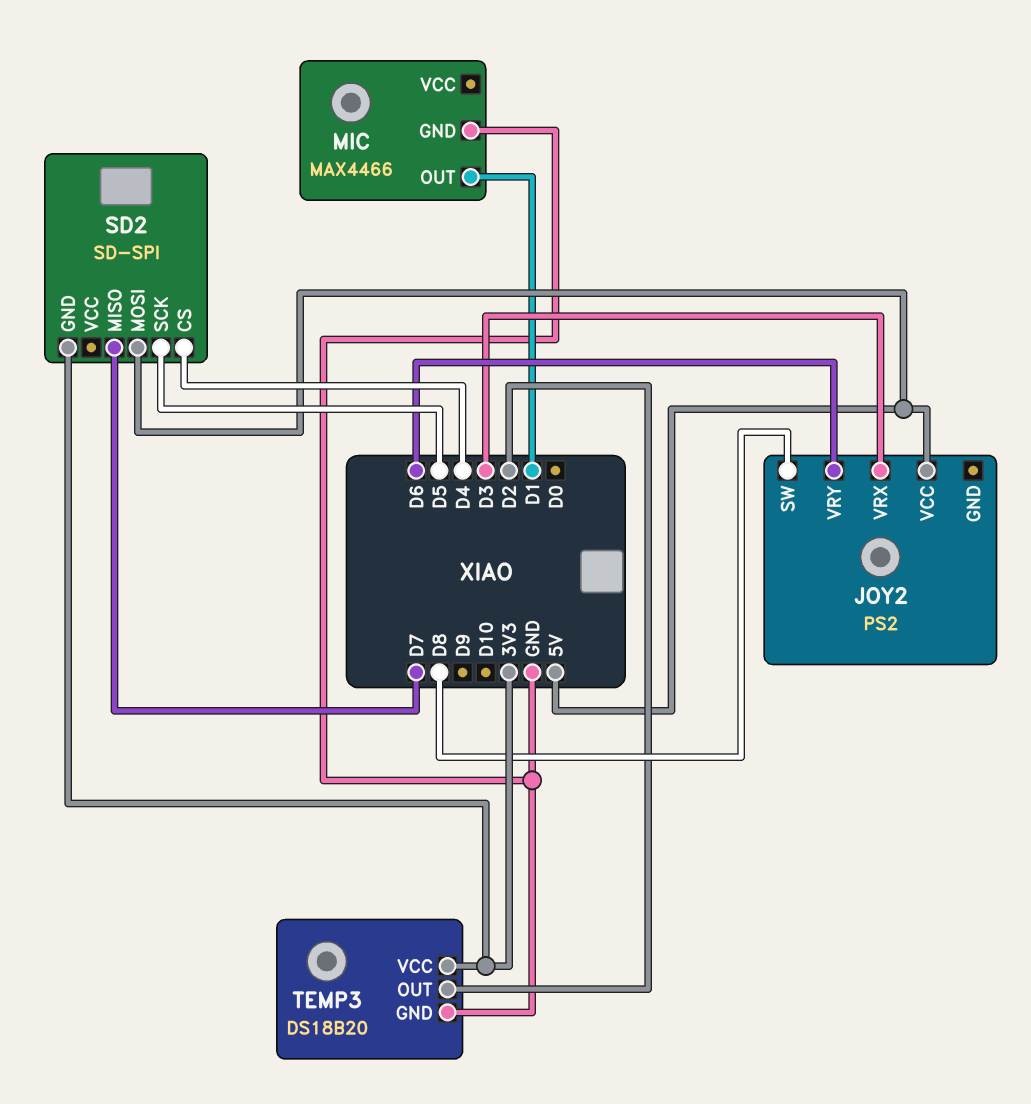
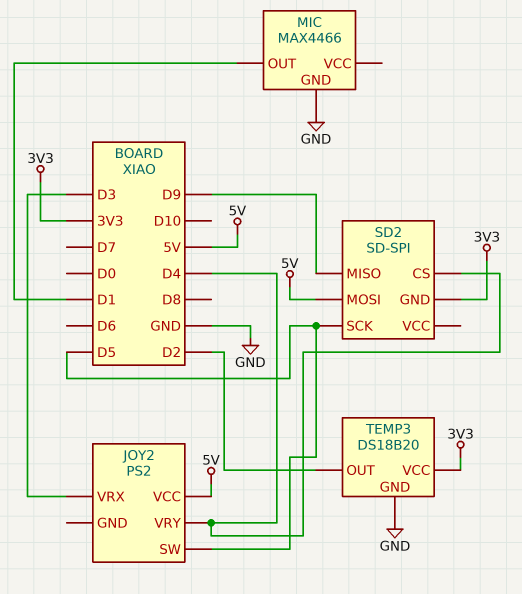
JOY2 pin SW: D8 -> D5
JOY2 pin VRY: D6 -> D4
SD2 pin MISO: D7 -> D9

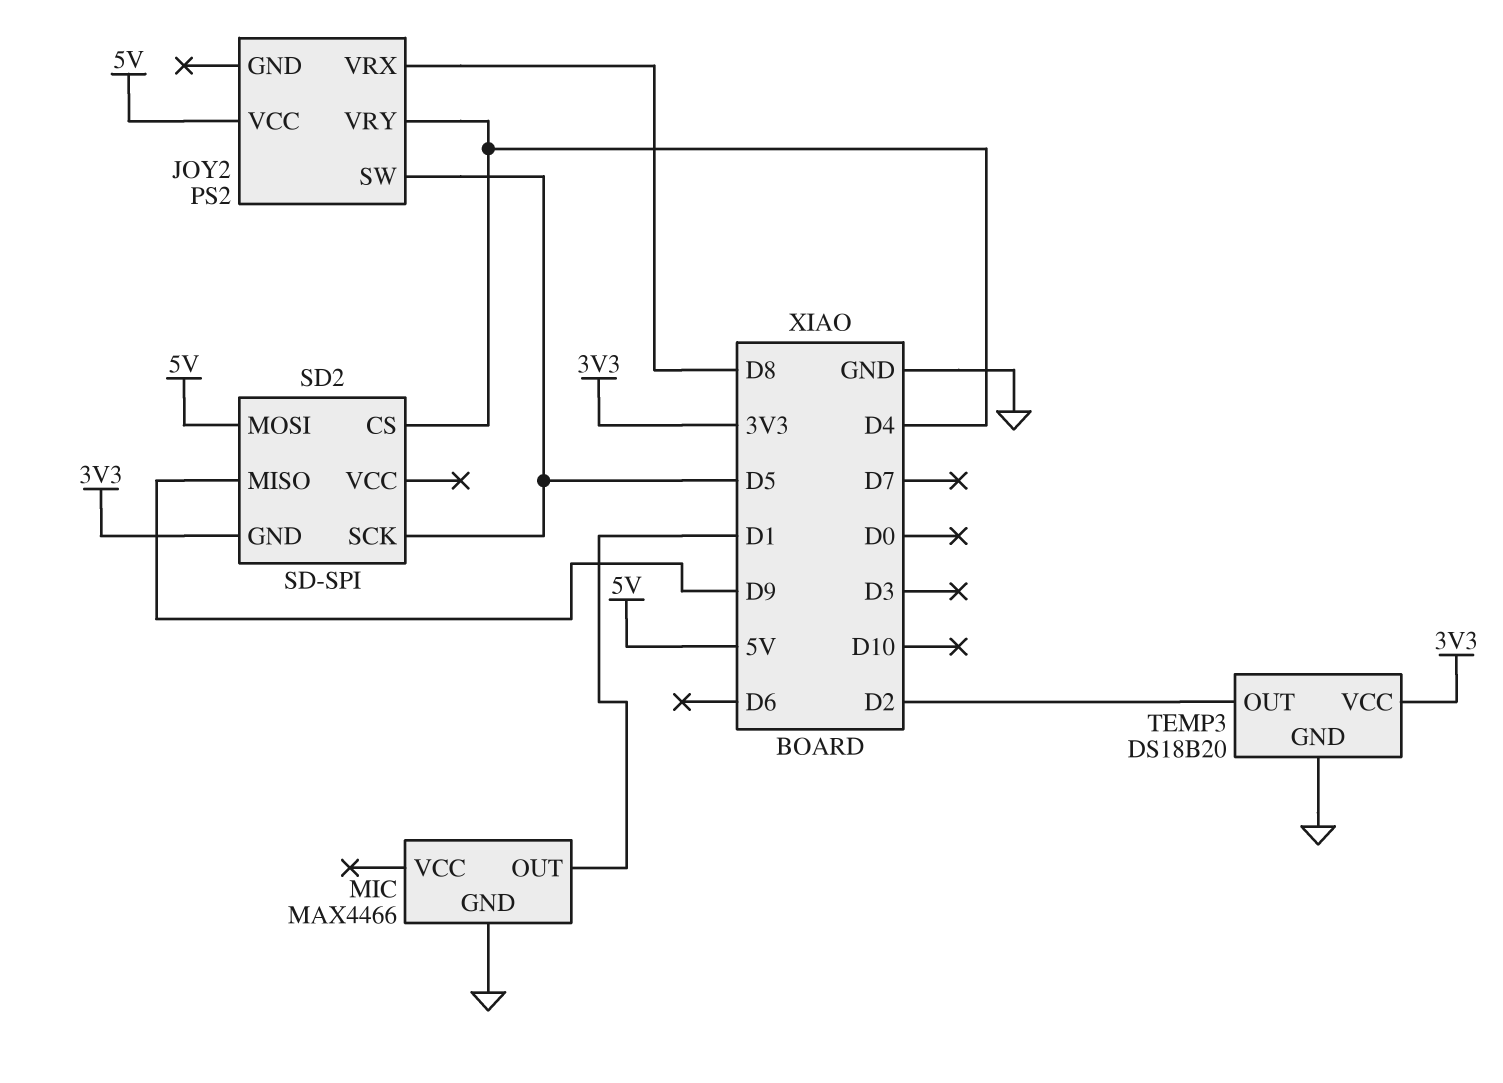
JOY2 pin VRX: D3 -> D8

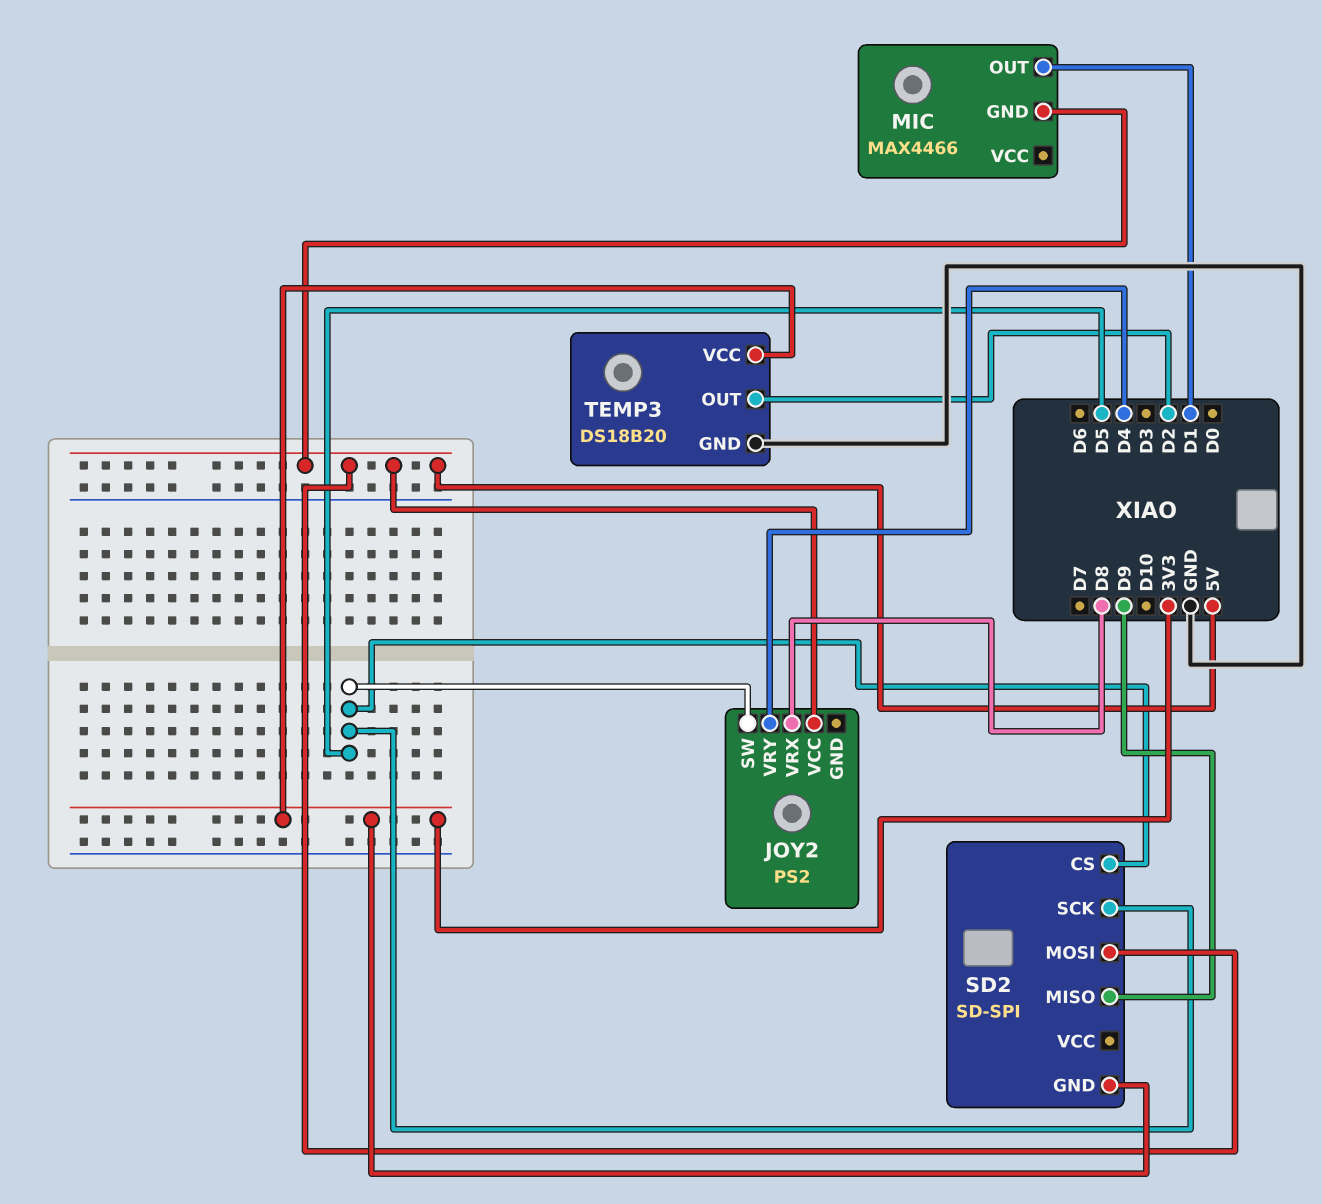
MIC pin GND: GND -> 5V
SD2 pin CS: D4 -> D5

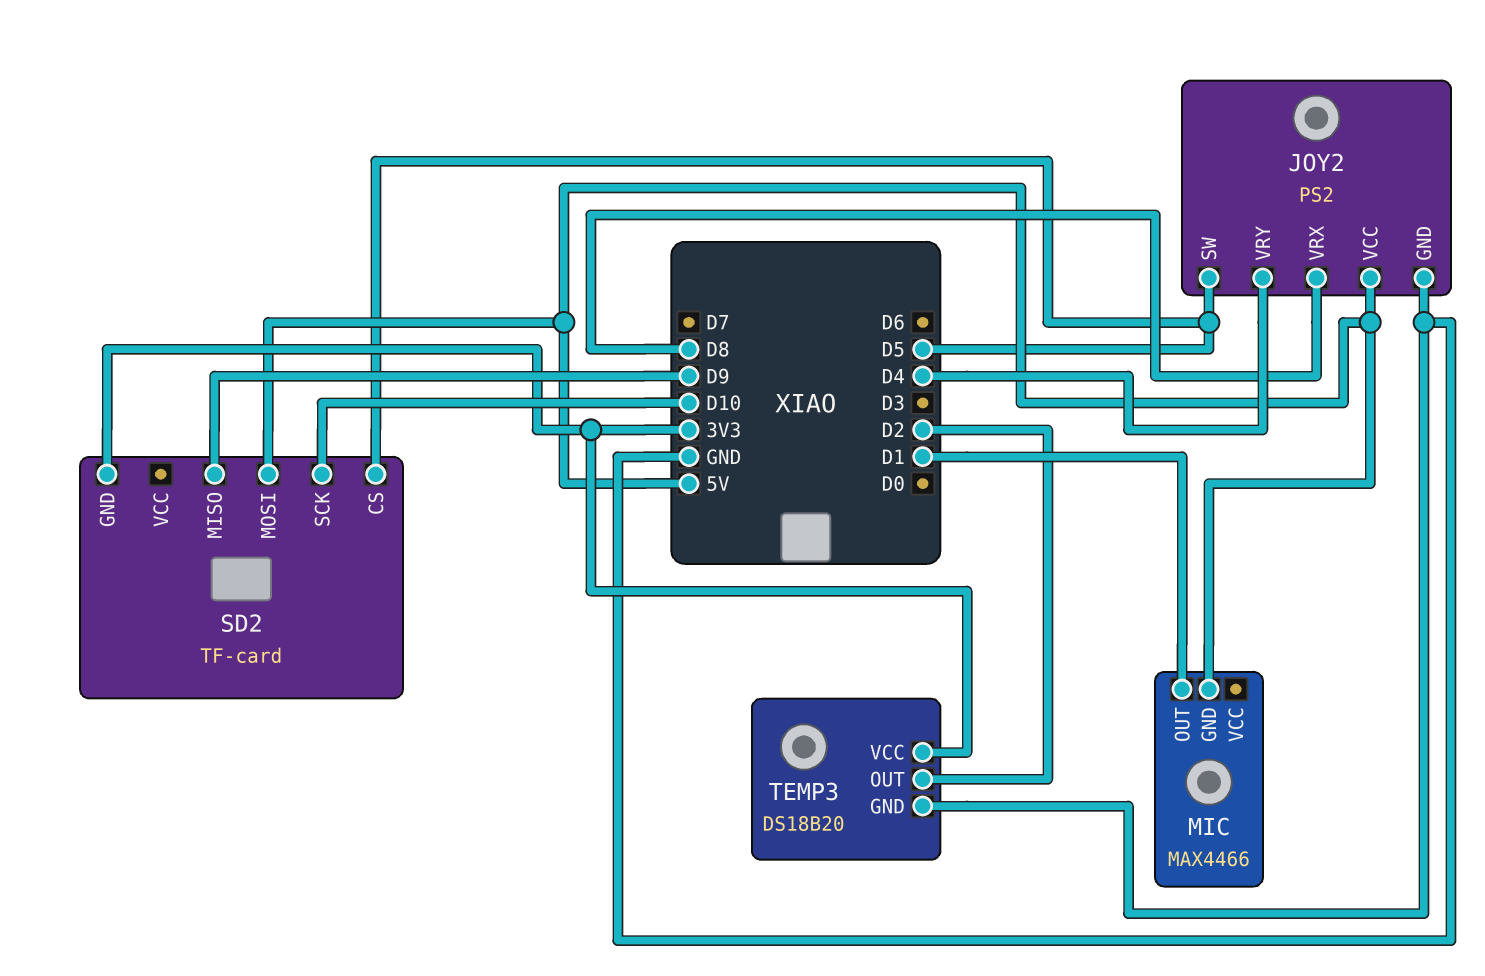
JOY2 pin GND: none -> GND
SD2: SD-SPI -> TF-card
SD2 pin SCK: D5 -> D10

